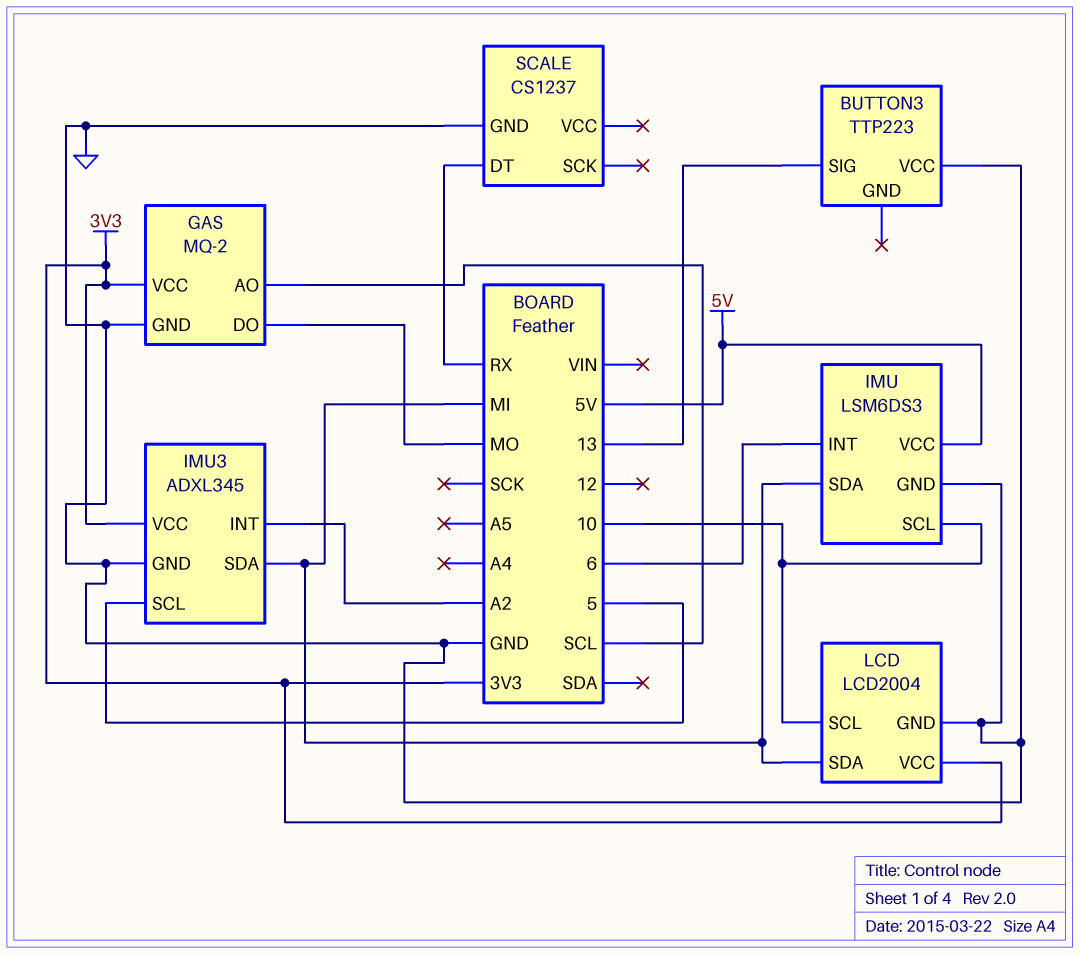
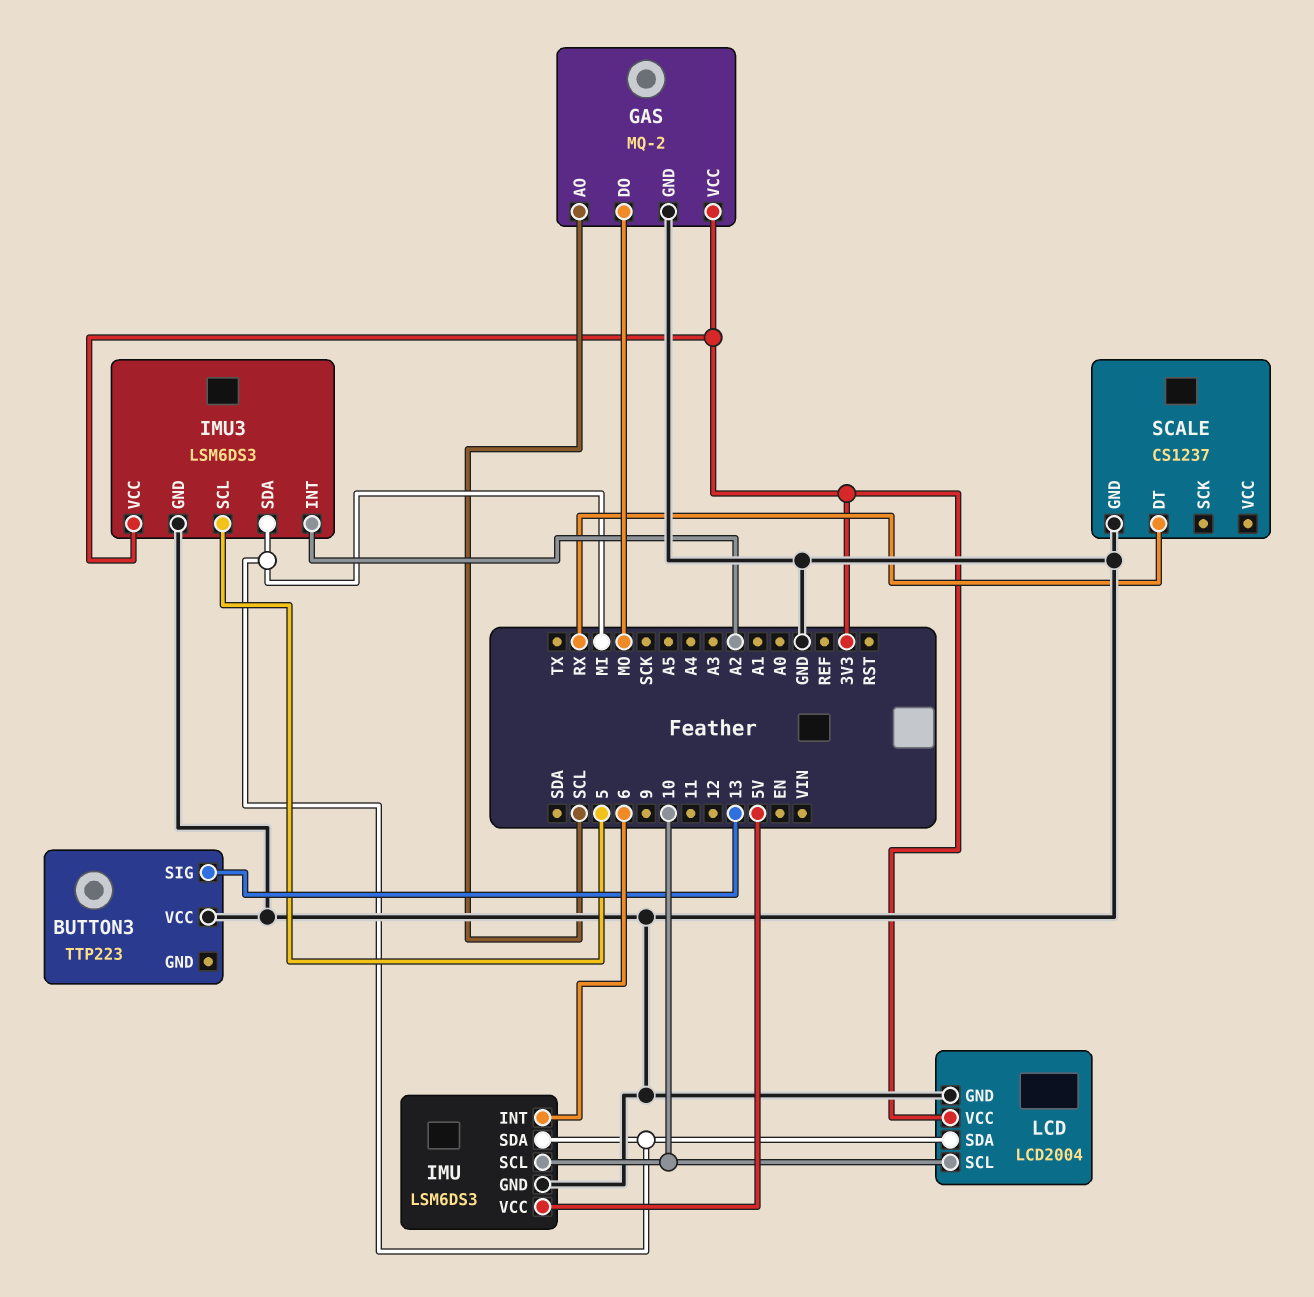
IMU3: ADXL345 -> LSM6DS3

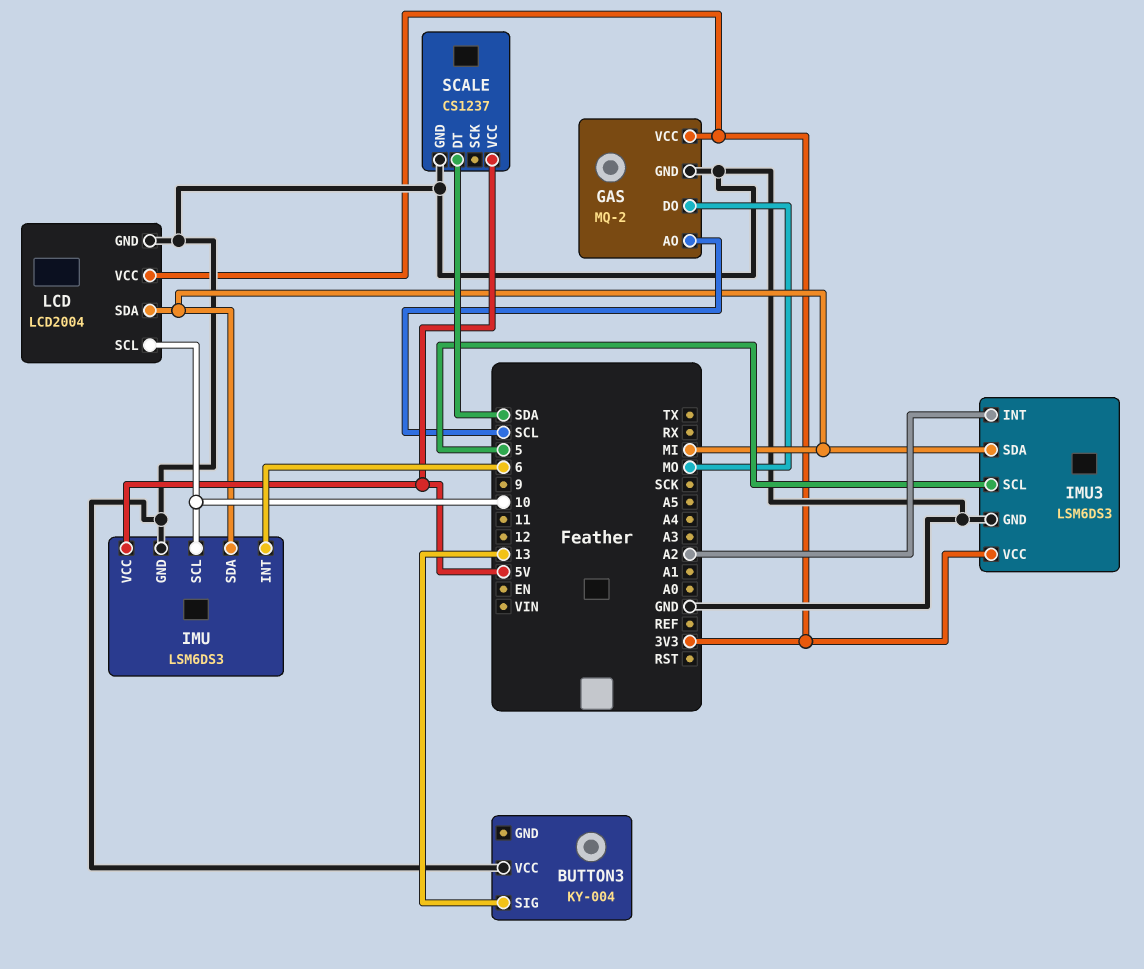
BUTTON3: TTP223 -> KY-004
SCALE pin DT: RX -> SDA
SCALE pin VCC: none -> 5V

